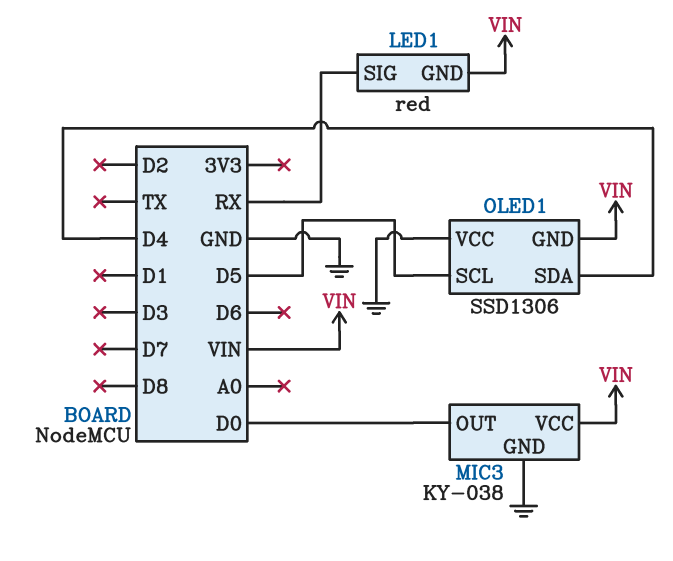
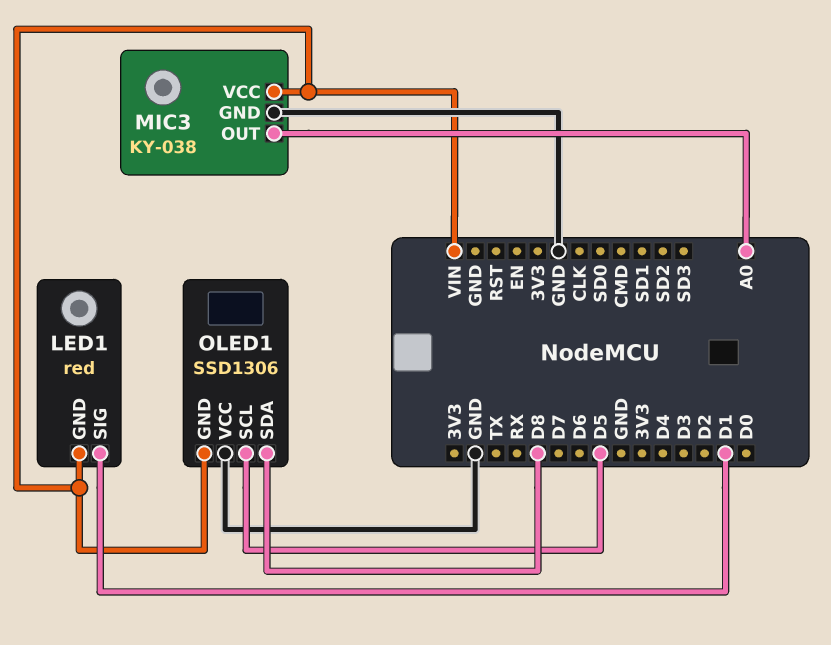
LED1 pin SIG: RX -> D1
MIC3 pin OUT: D0 -> A0
OLED1 pin SDA: D4 -> D8

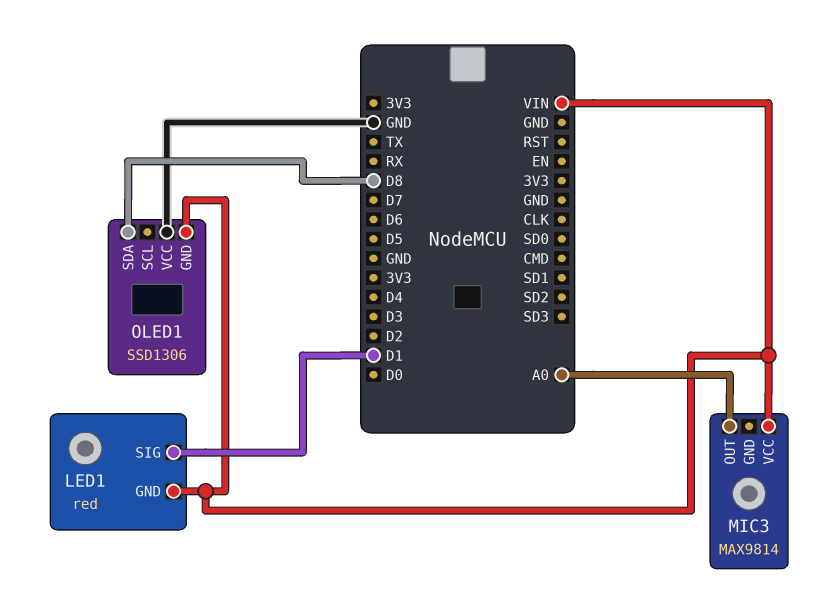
MIC3: KY-038 -> MAX9814
MIC3 pin GND: GND -> none
OLED1 pin SCL: D5 -> none

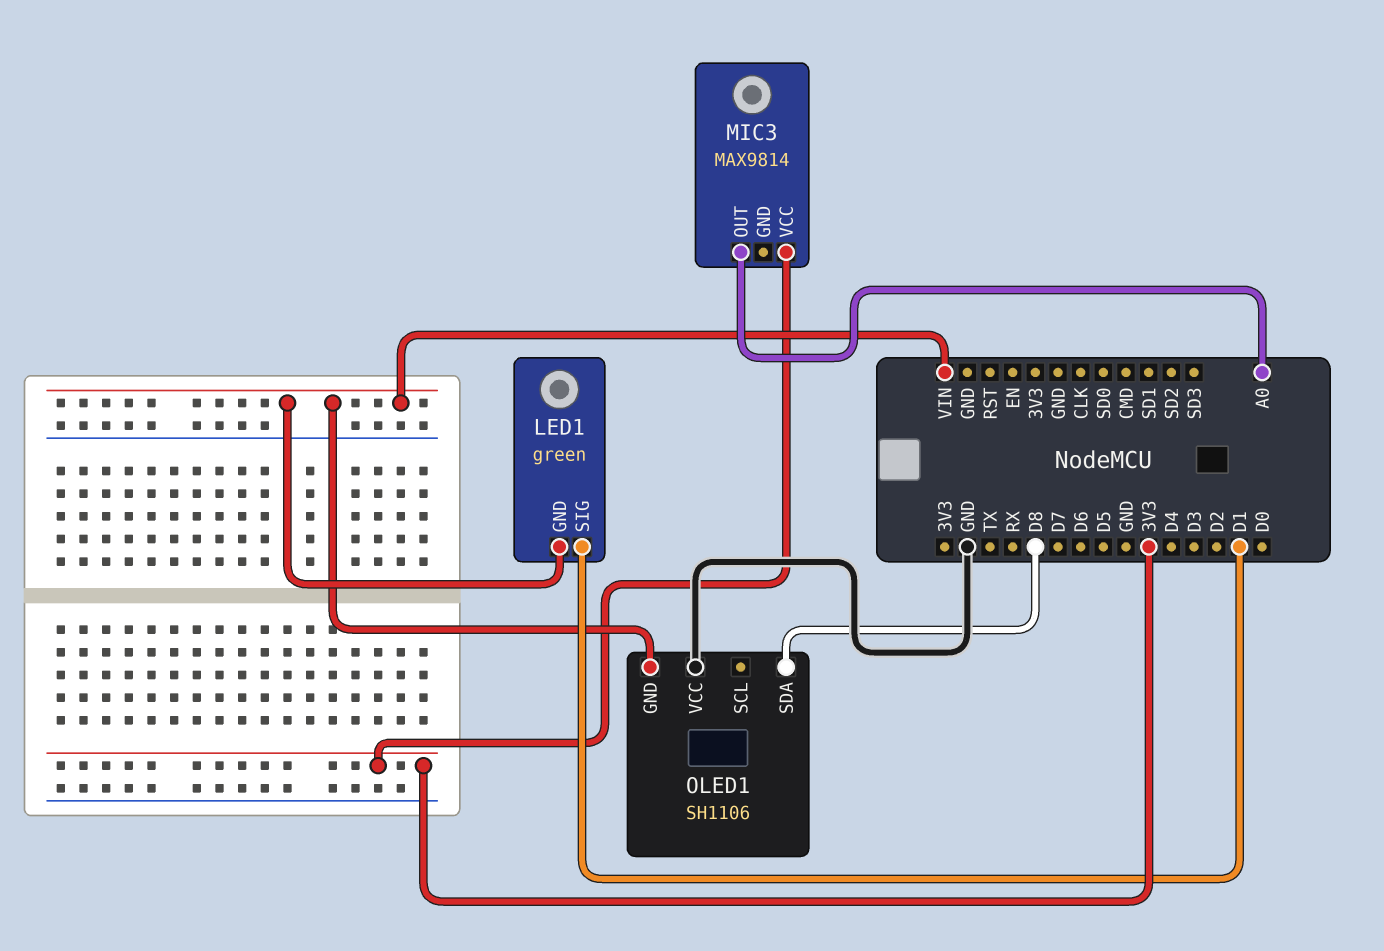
LED1: red -> green
MIC3 pin VCC: VIN -> 3V3
OLED1: SSD1306 -> SH1106

